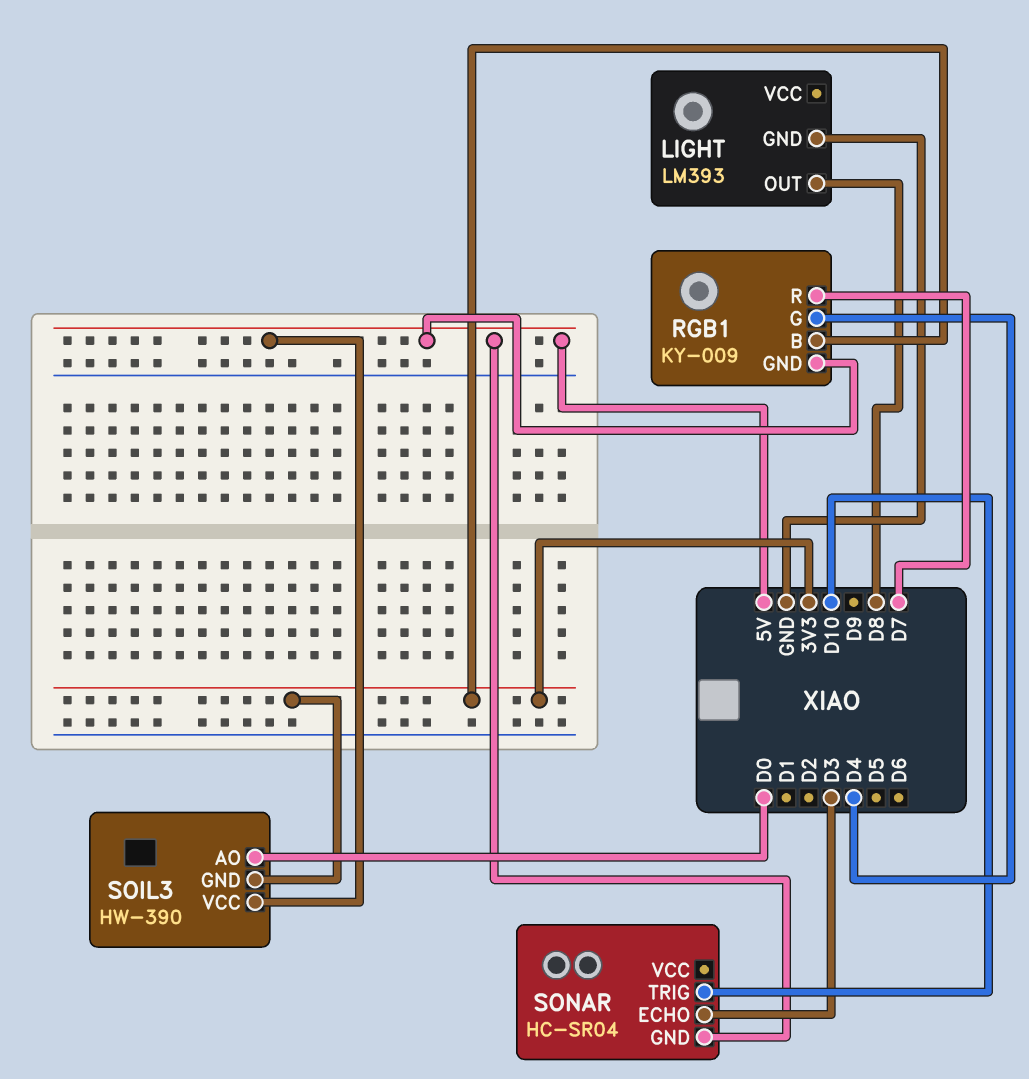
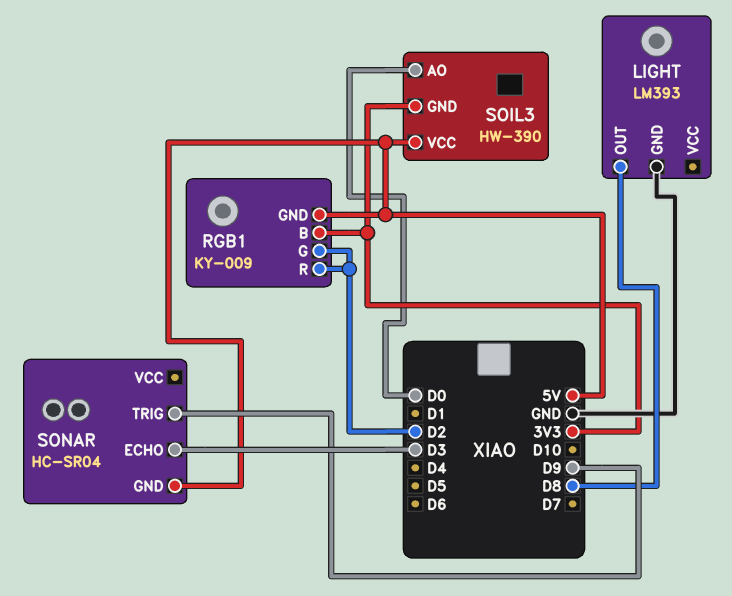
RGB1 pin G: D4 -> D2
RGB1 pin R: D7 -> D2
SONAR pin TRIG: D10 -> D9

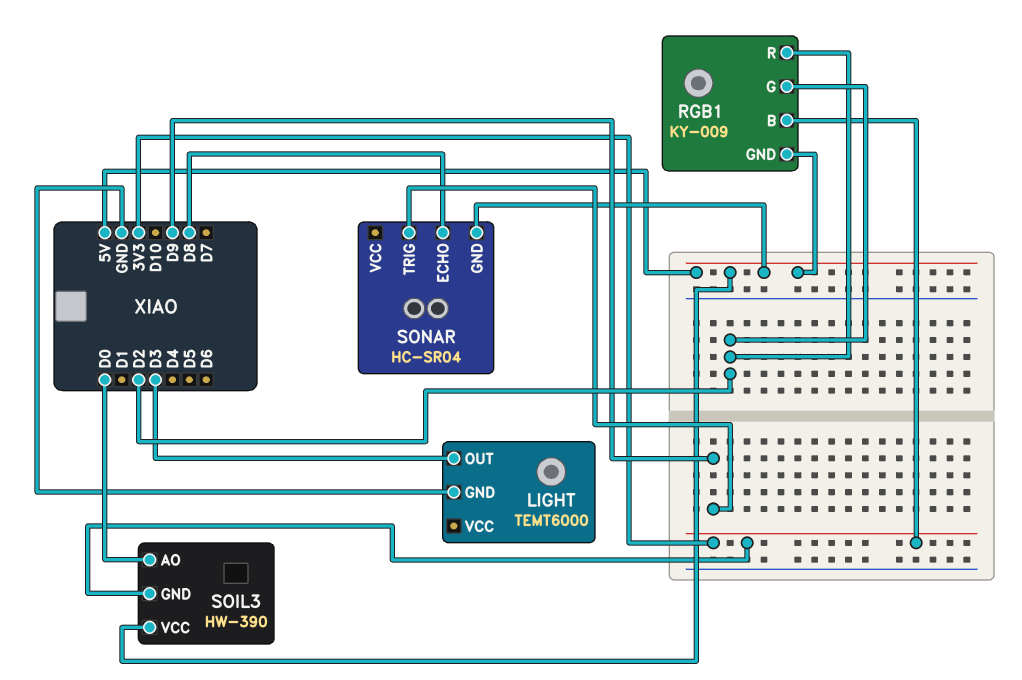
LIGHT: LM393 -> TEMT6000
LIGHT pin OUT: D8 -> D3
SONAR pin ECHO: D3 -> D8

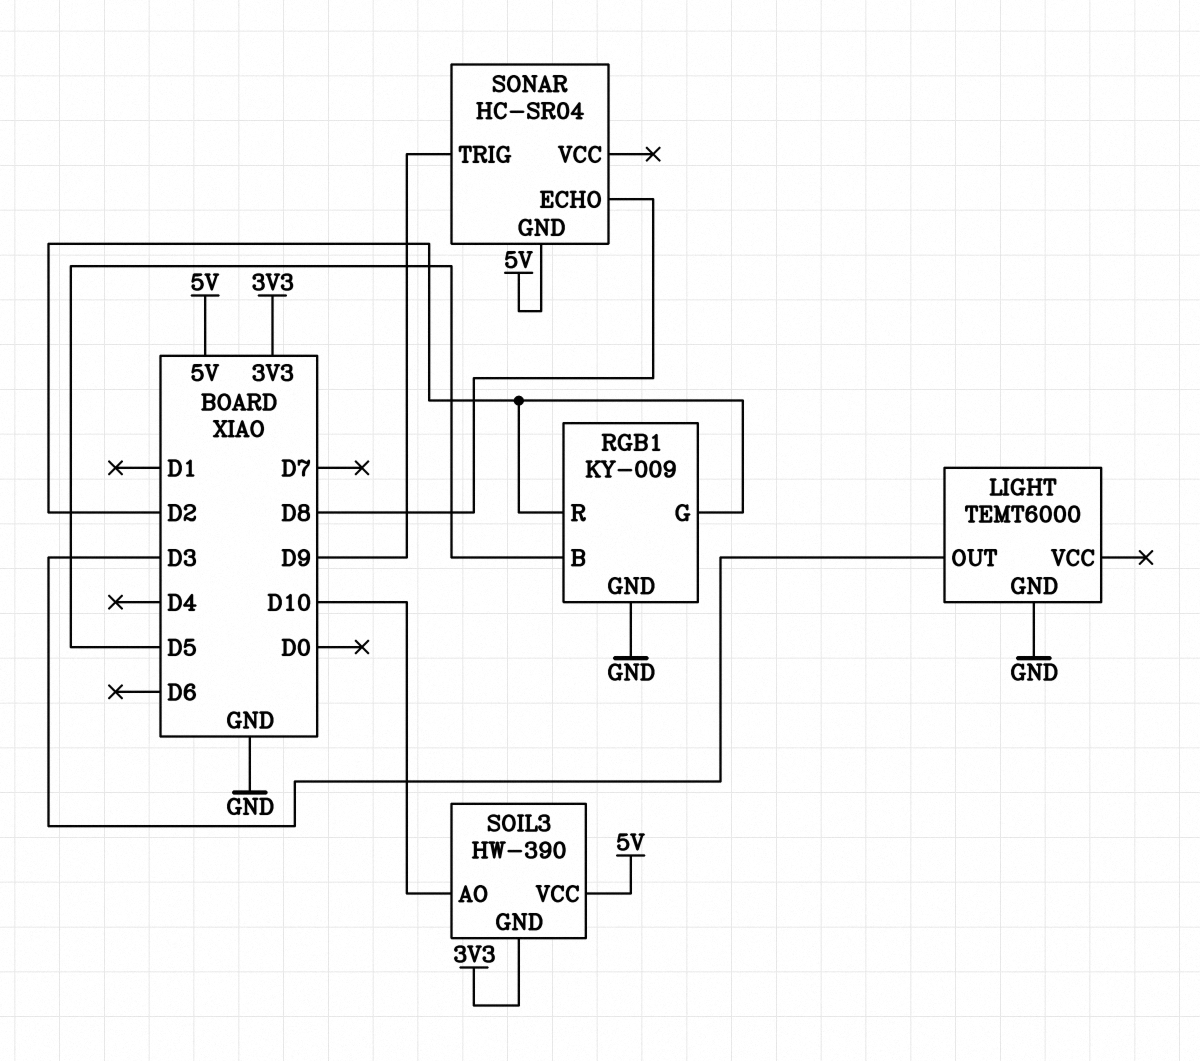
RGB1 pin B: 3V3 -> D5
RGB1 pin GND: 5V -> GND
SOIL3 pin AO: D0 -> D10

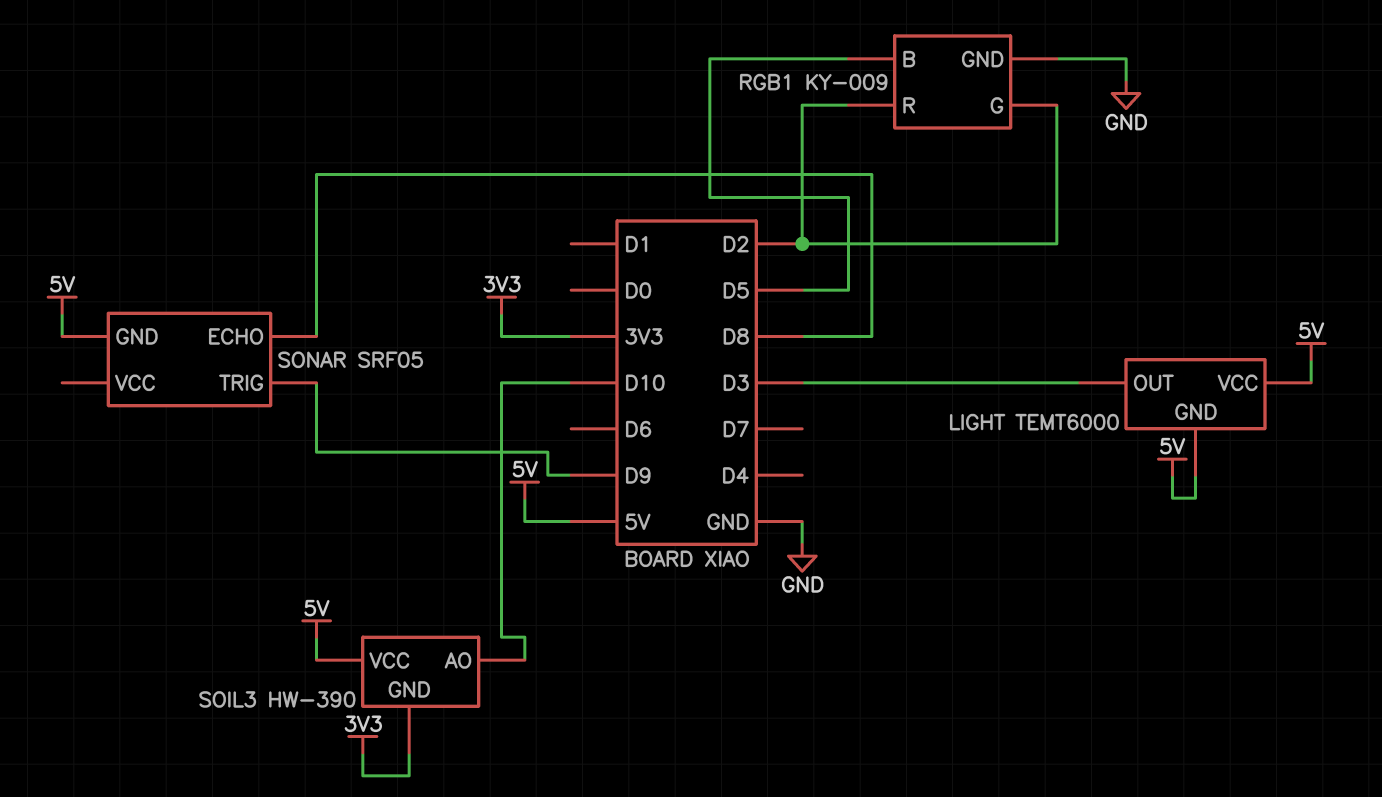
LIGHT pin GND: GND -> 5V
LIGHT pin VCC: none -> 5V
SONAR: HC-SR04 -> SRF05

